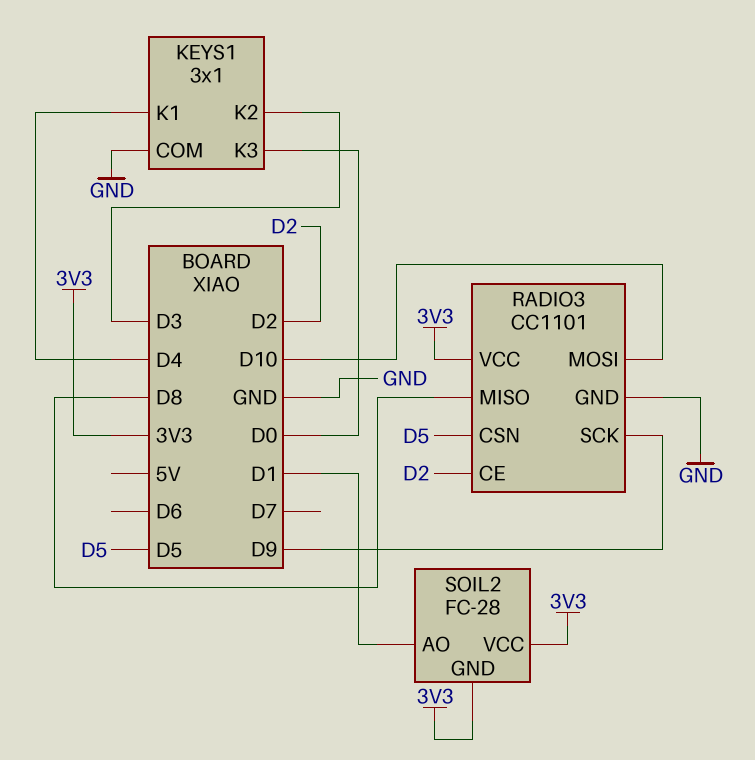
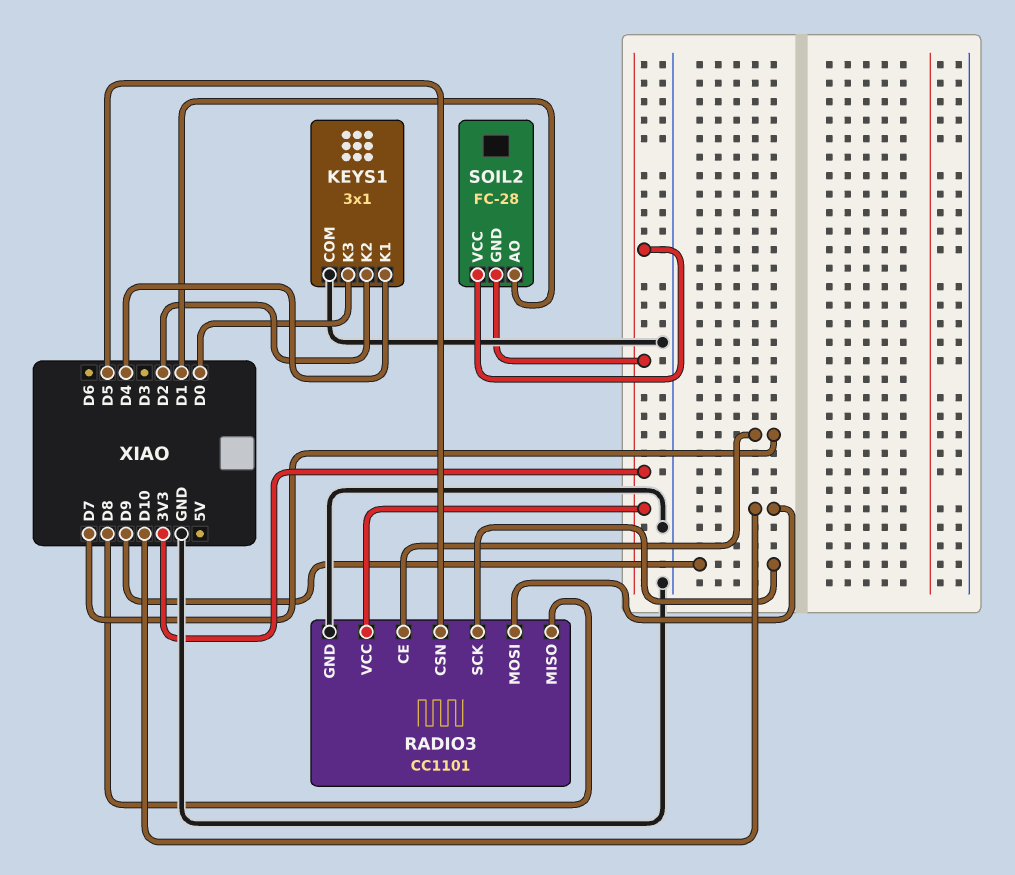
KEYS1 pin K2: D3 -> D2
RADIO3 pin CE: D2 -> D7

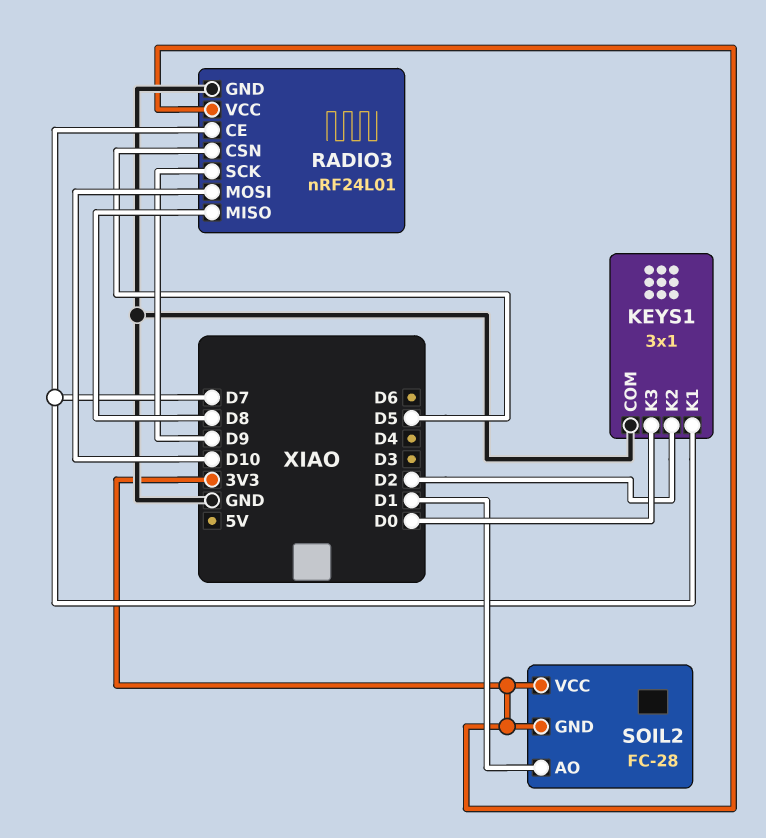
KEYS1 pin K1: D4 -> D7
RADIO3: CC1101 -> nRF24L01

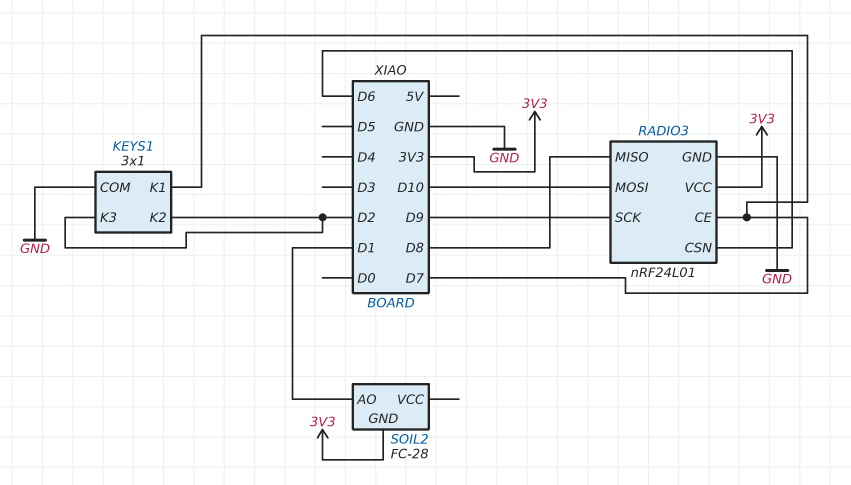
KEYS1 pin K3: D0 -> D2
RADIO3 pin CSN: D5 -> D6
SOIL2 pin VCC: 3V3 -> none

